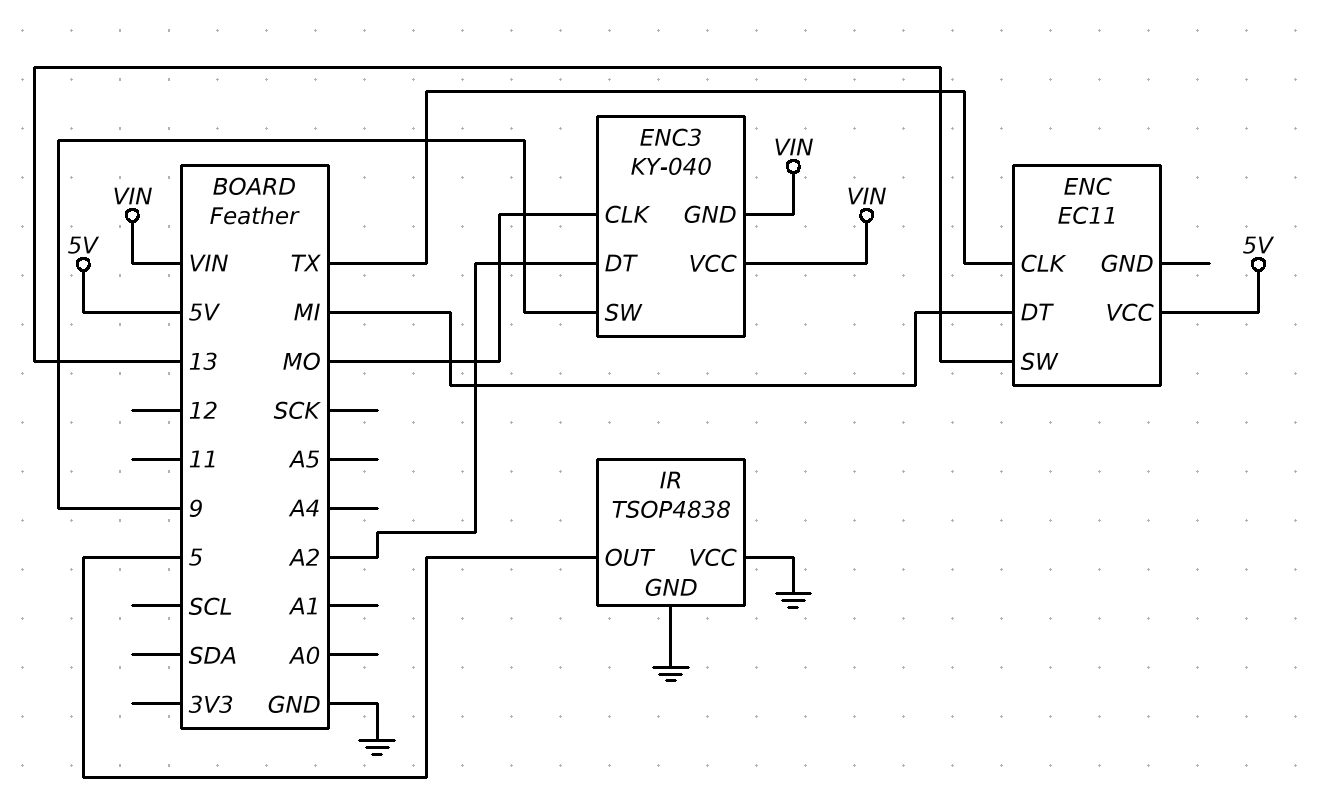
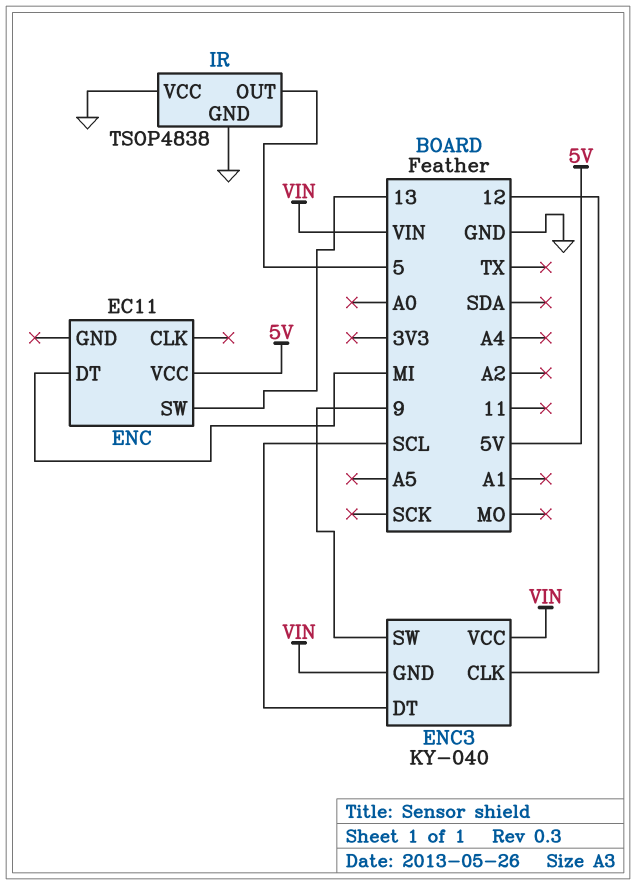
ENC pin CLK: TX -> none
ENC3 pin CLK: MO -> 12
ENC3 pin DT: A2 -> SCL

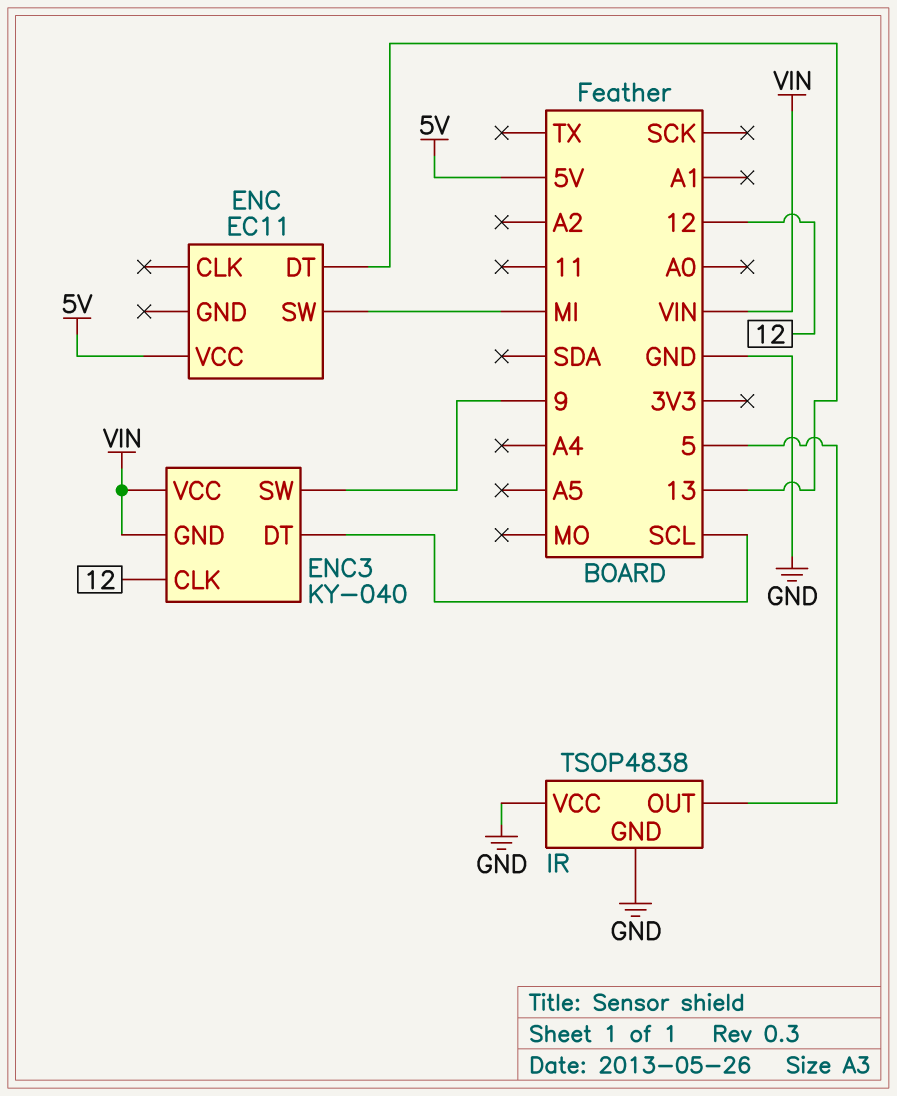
ENC pin DT: MI -> 13
ENC pin SW: 13 -> MI

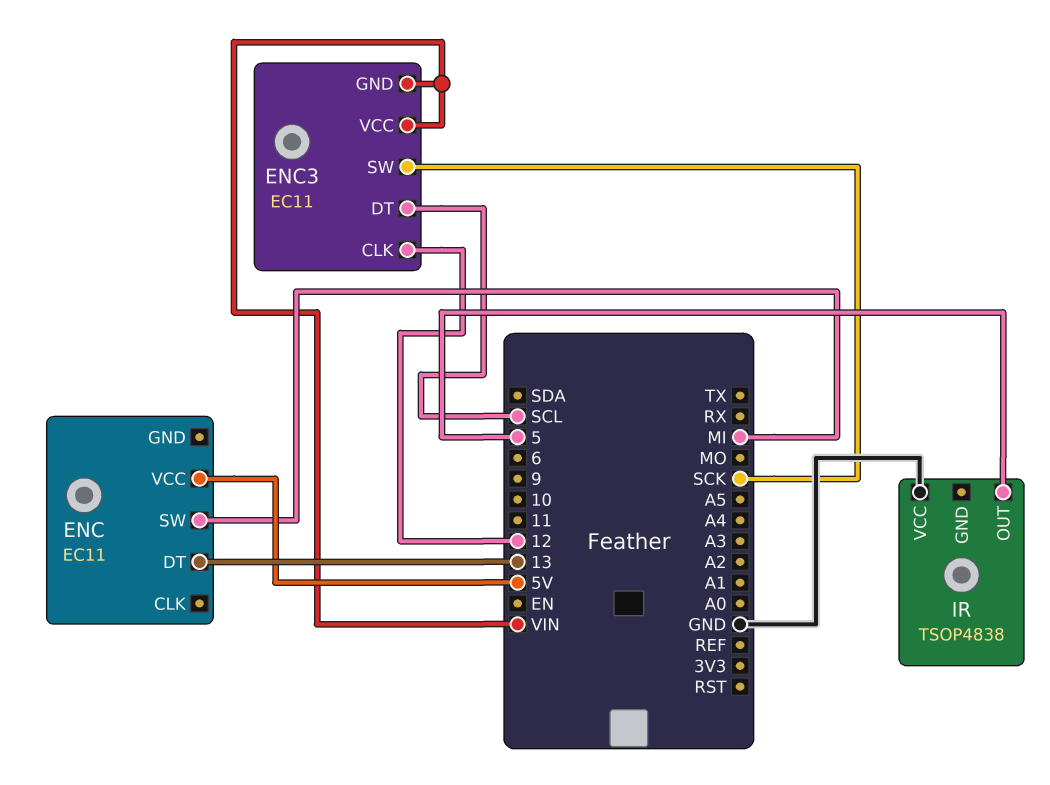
ENC3: KY-040 -> EC11
ENC3 pin SW: 9 -> SCK
IR pin GND: GND -> none

